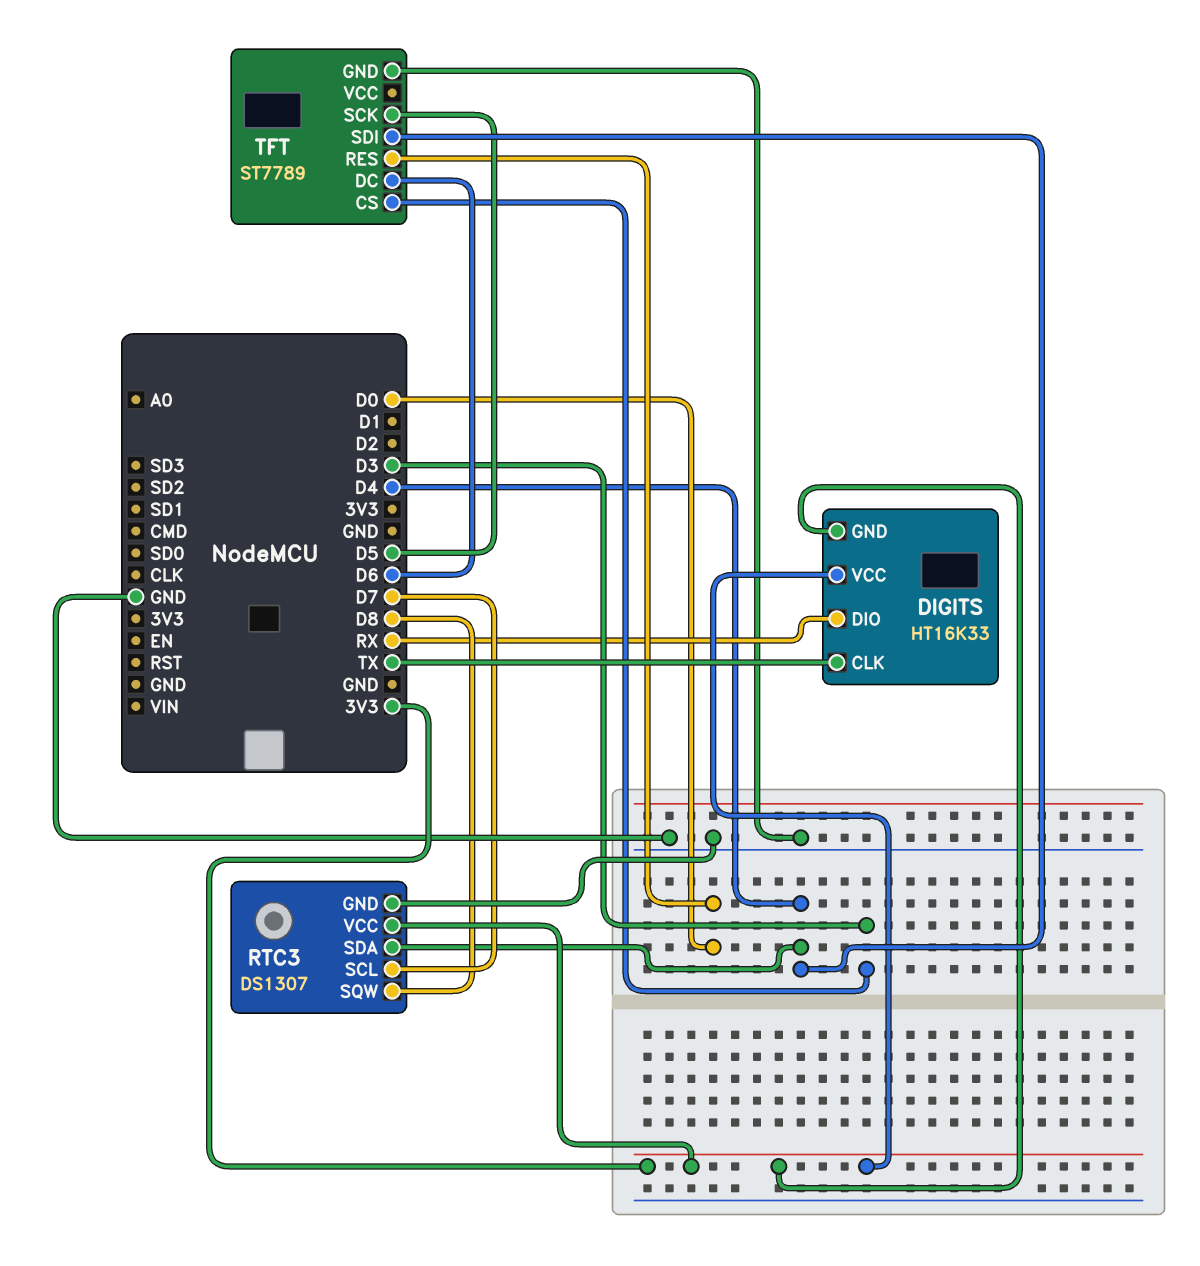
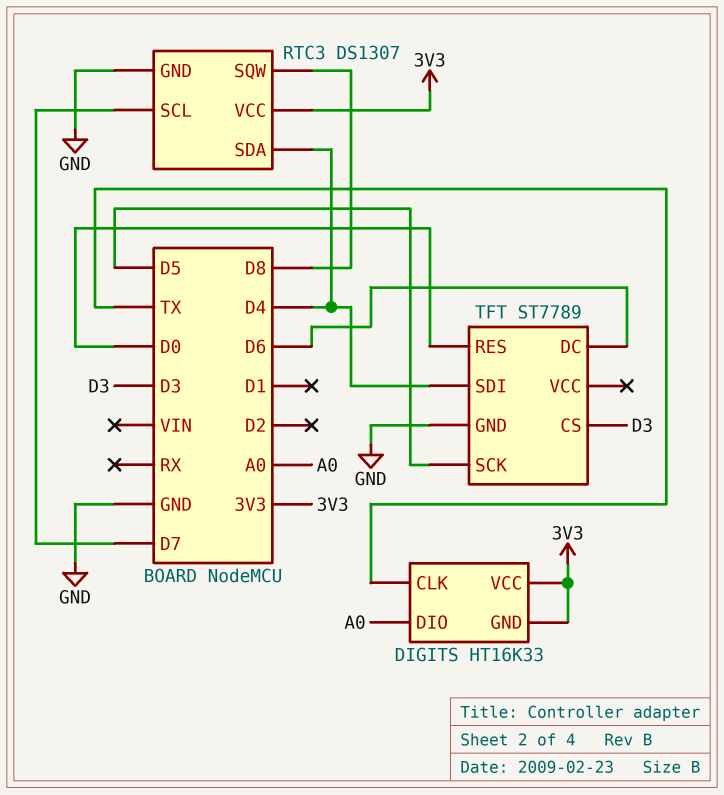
DIGITS pin DIO: RX -> A0

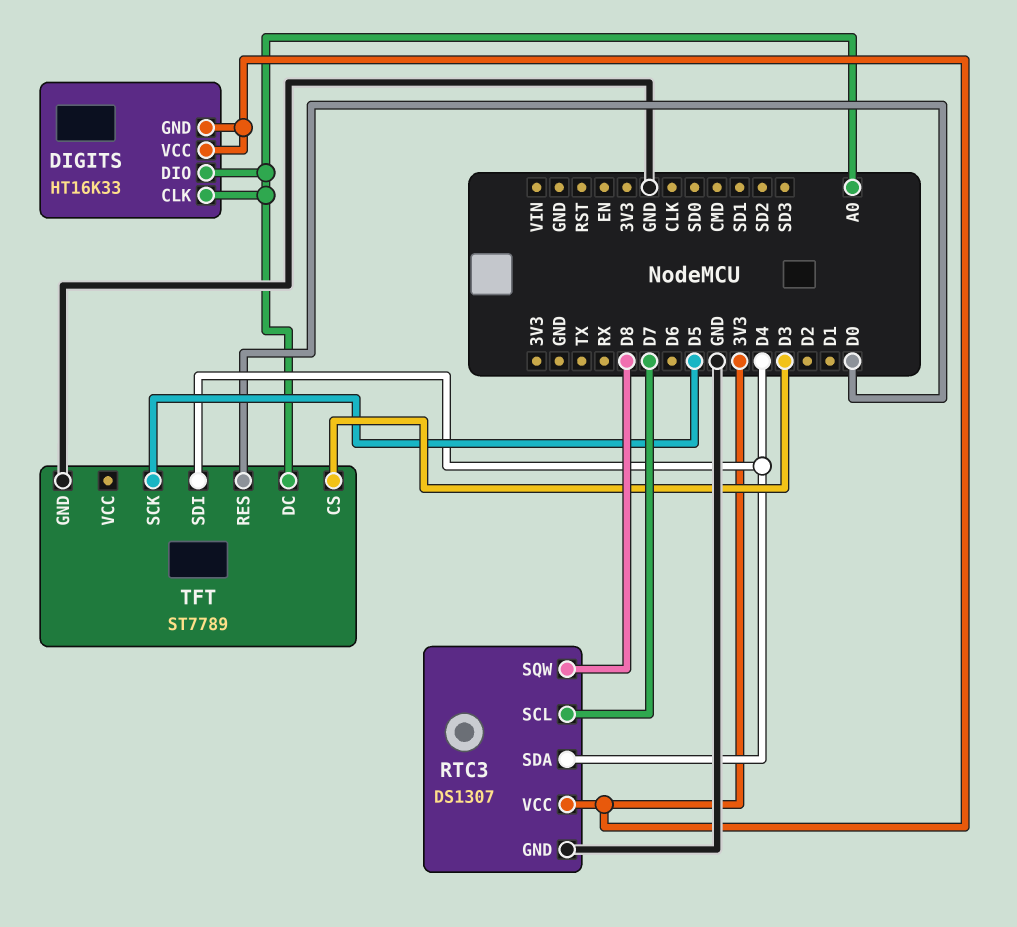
DIGITS pin CLK: TX -> A0
TFT pin DC: D6 -> A0

